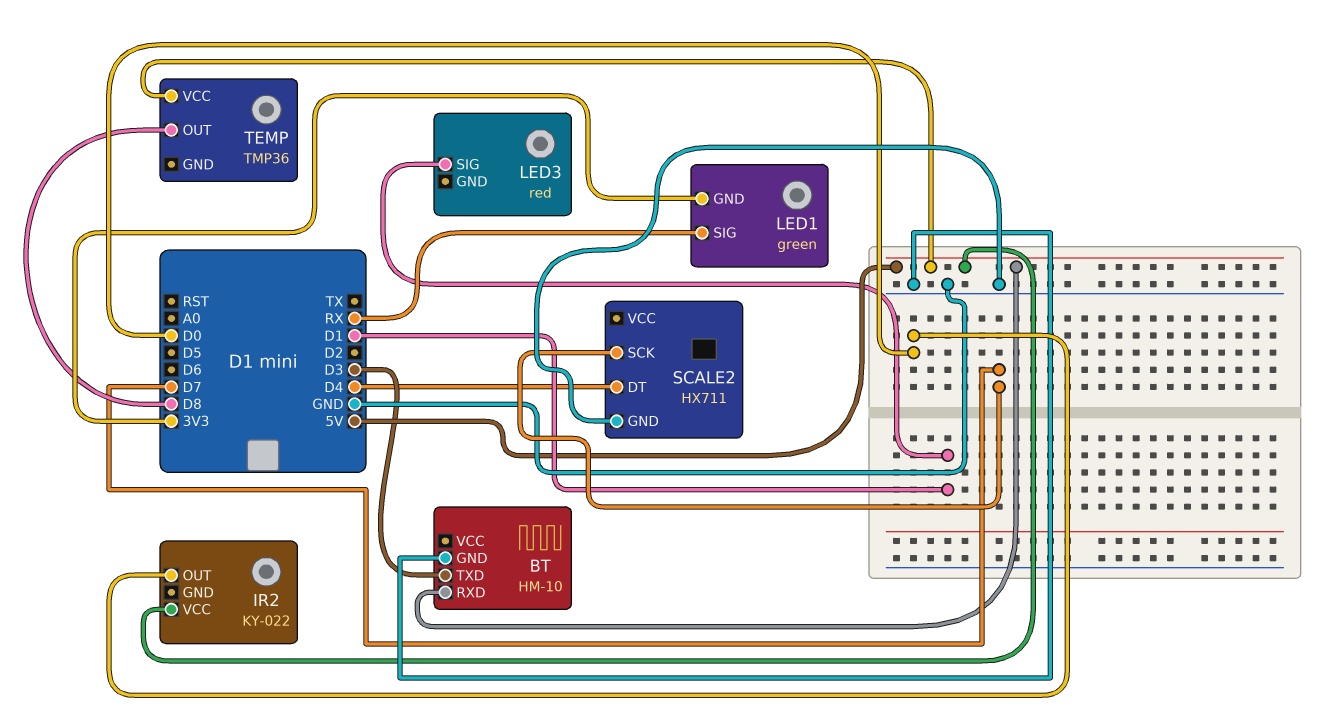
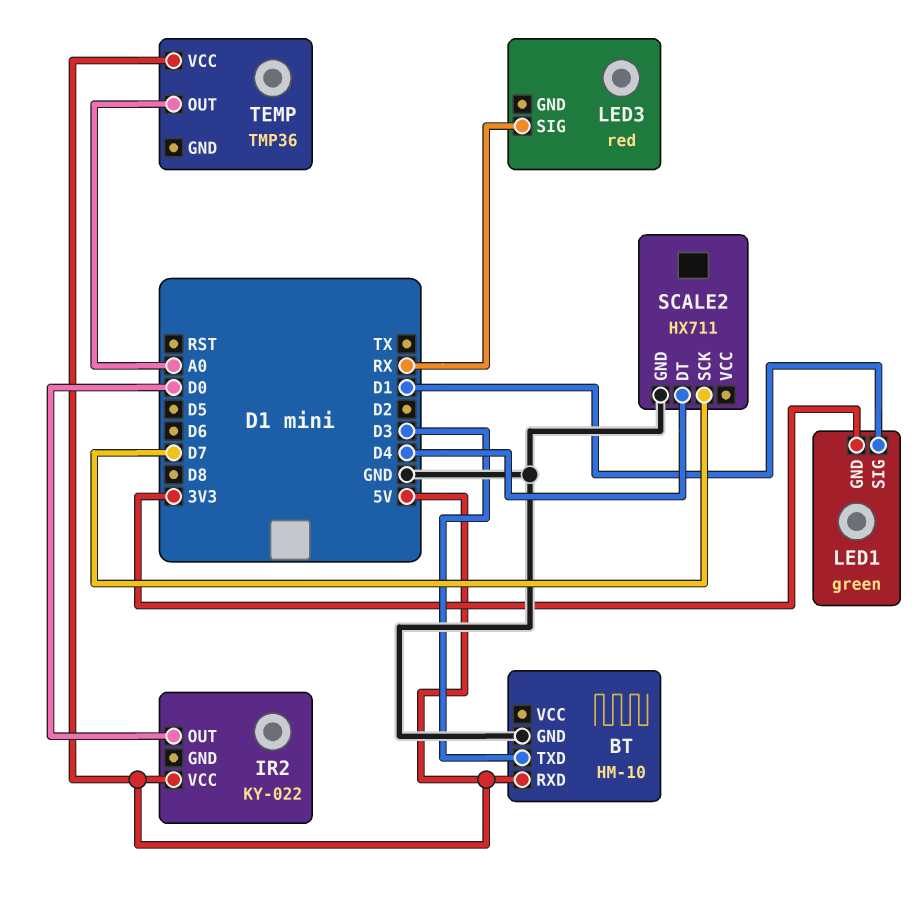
LED1 pin SIG: RX -> D1
LED3 pin SIG: D1 -> RX
TEMP pin OUT: D8 -> A0

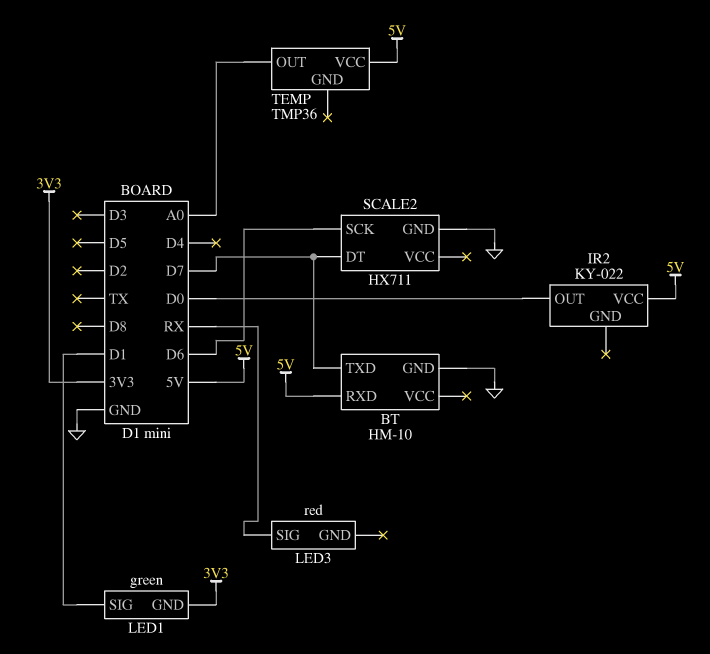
BT pin TXD: D3 -> D7
SCALE2 pin DT: D4 -> D7
SCALE2 pin SCK: D7 -> D6

